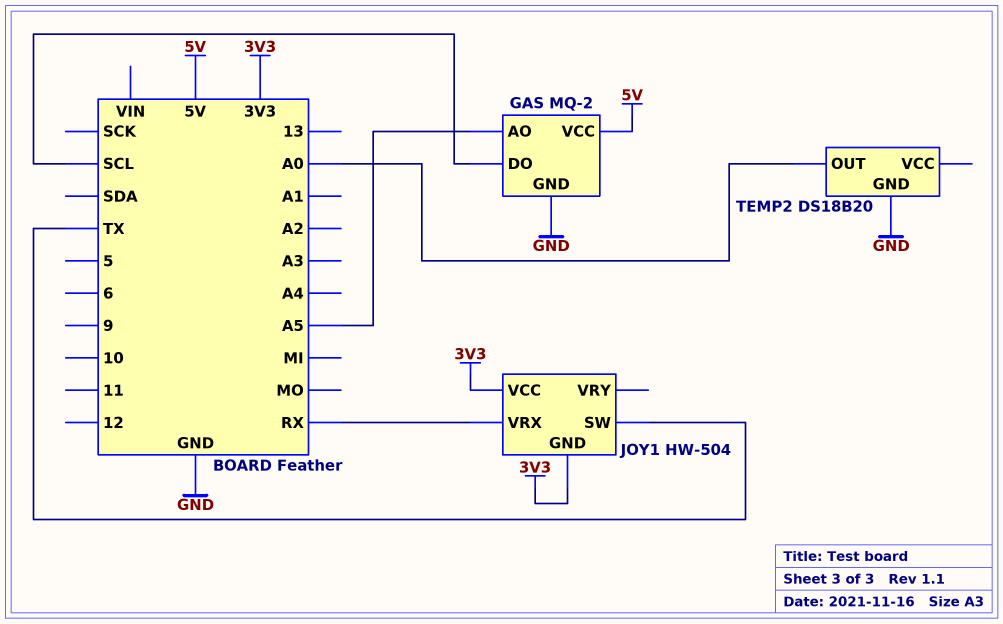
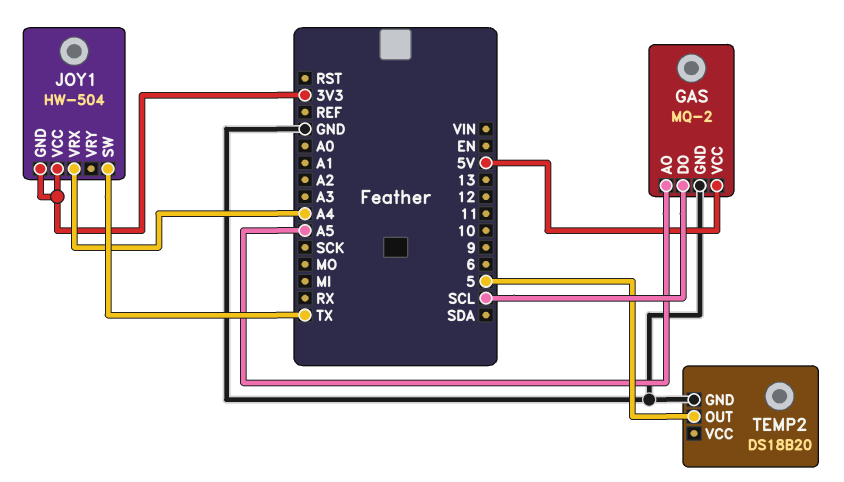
JOY1 pin VRX: RX -> A4
TEMP2 pin OUT: A0 -> 5

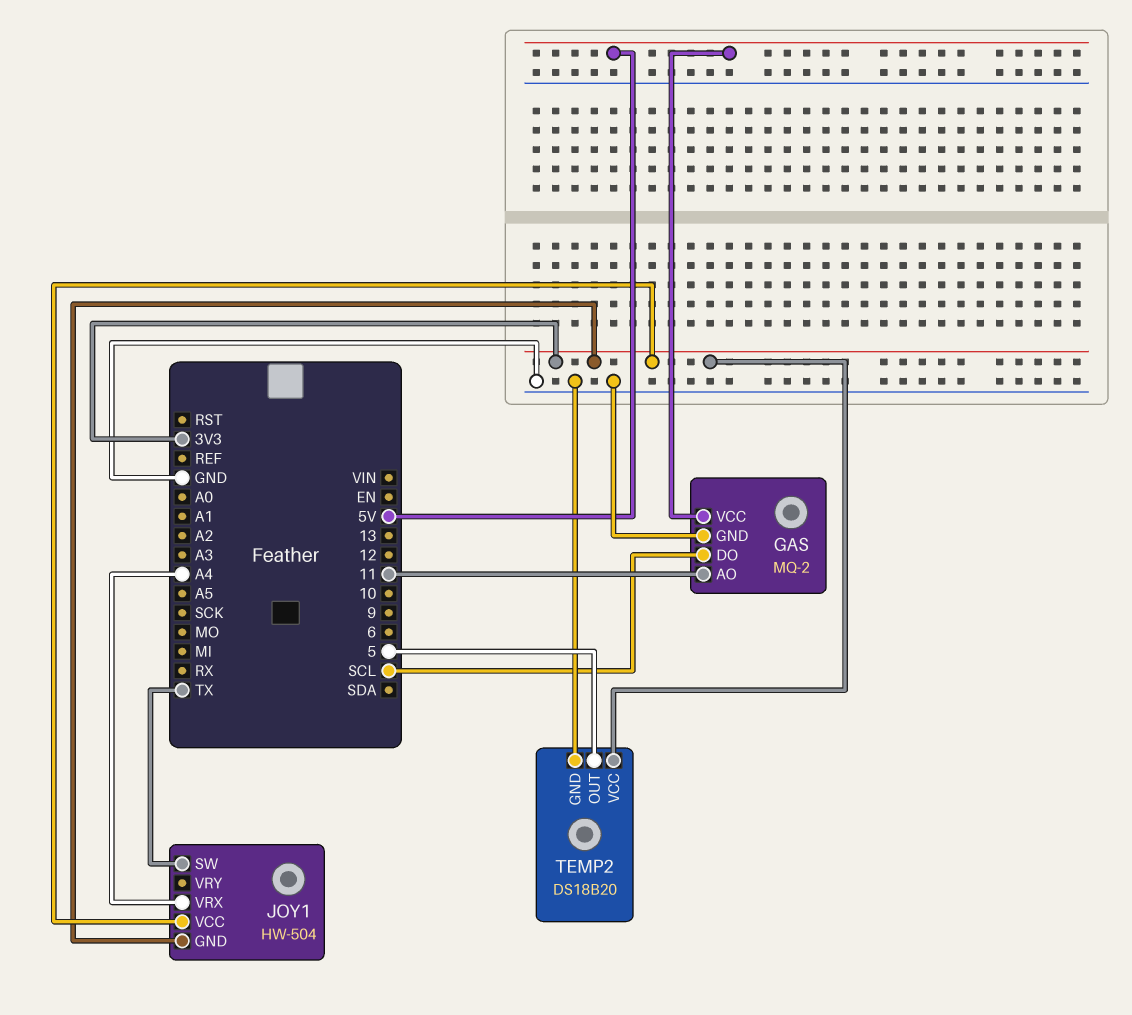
GAS pin AO: A5 -> 11
TEMP2 pin VCC: none -> 3V3

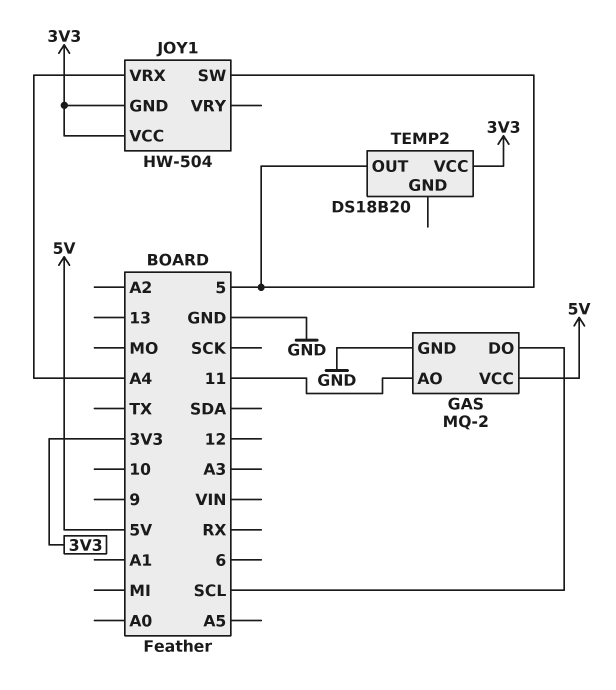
JOY1 pin SW: TX -> 5
TEMP2 pin GND: GND -> none

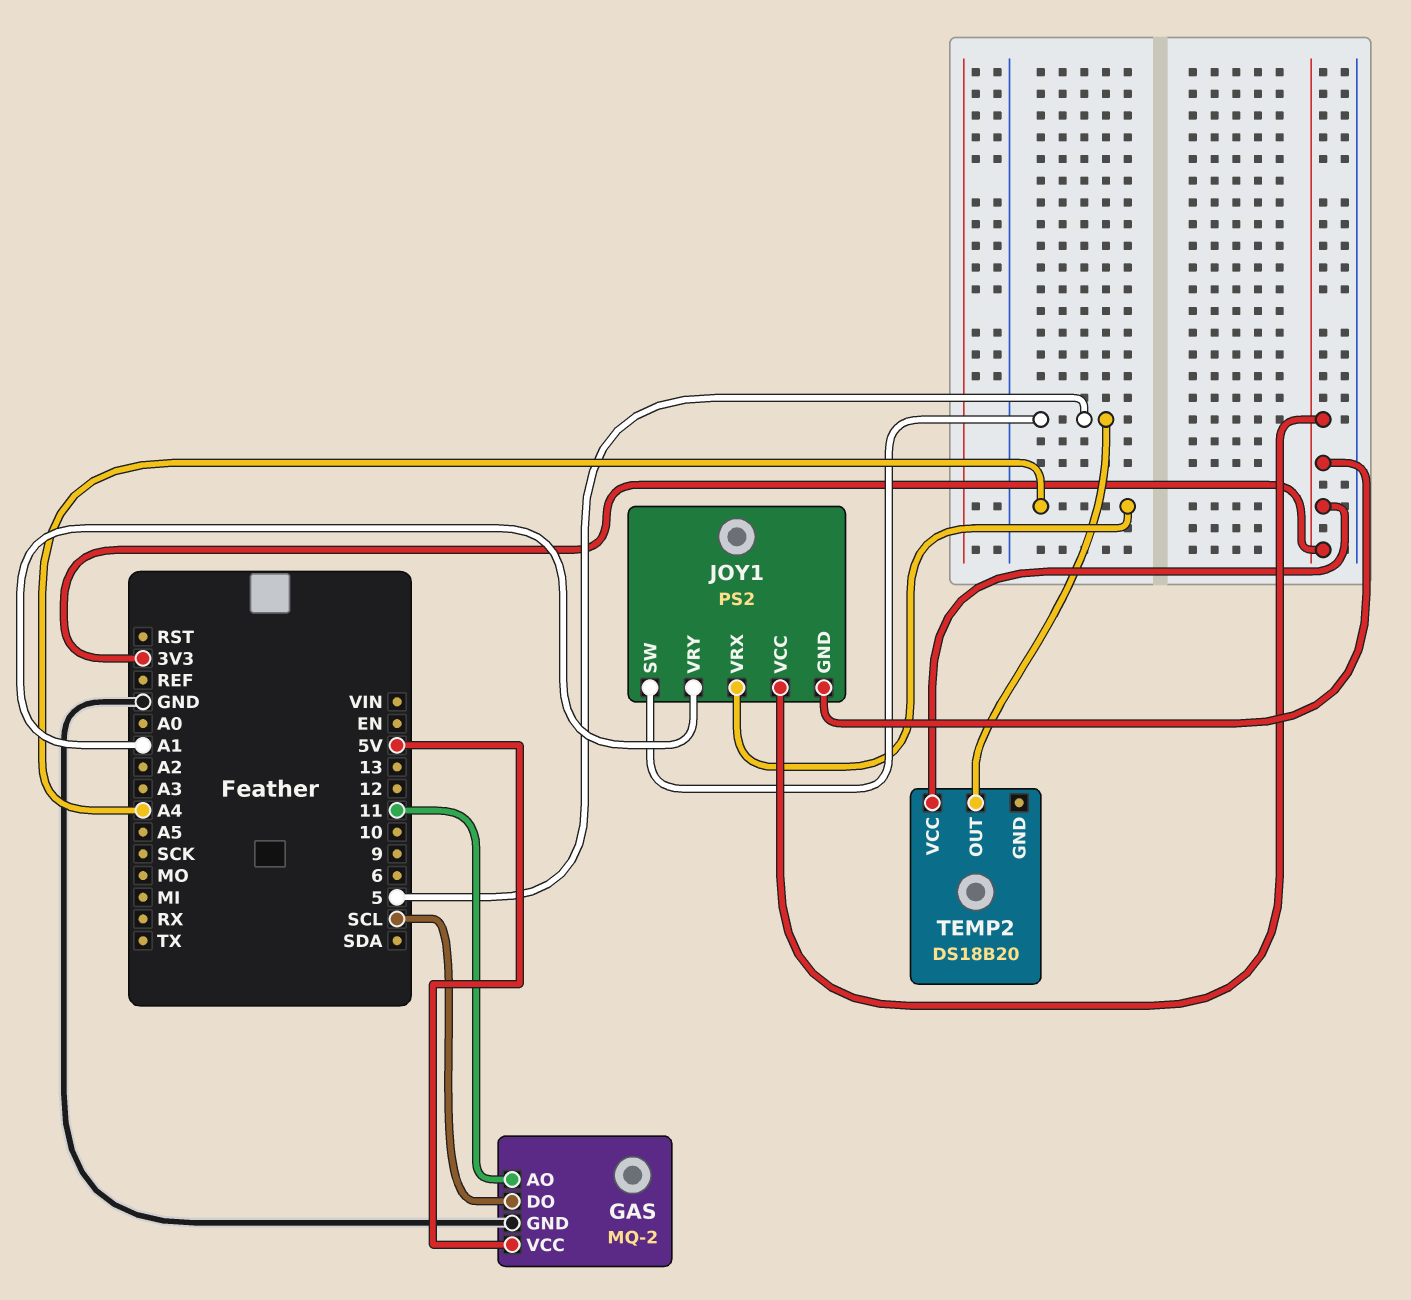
JOY1: HW-504 -> PS2
JOY1 pin VRY: none -> A1

